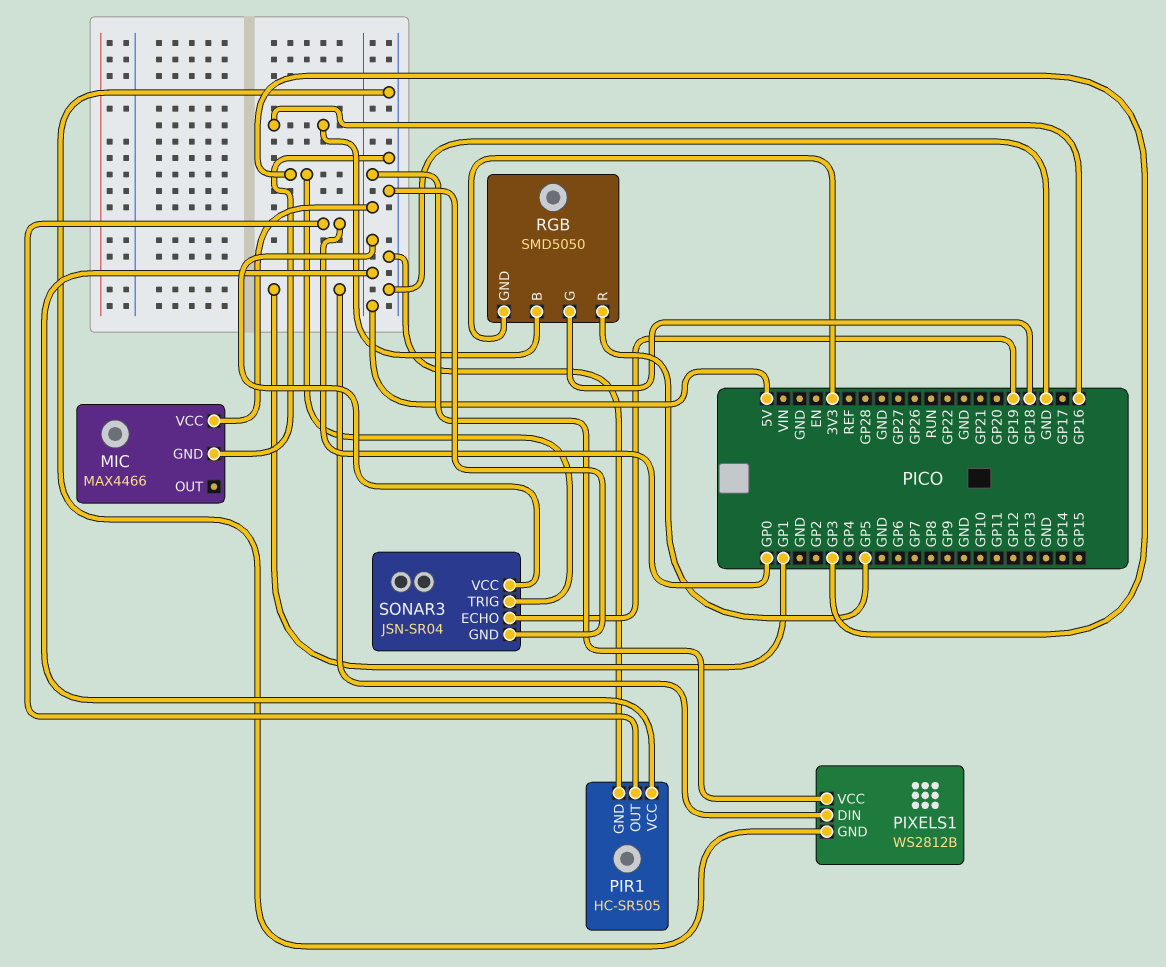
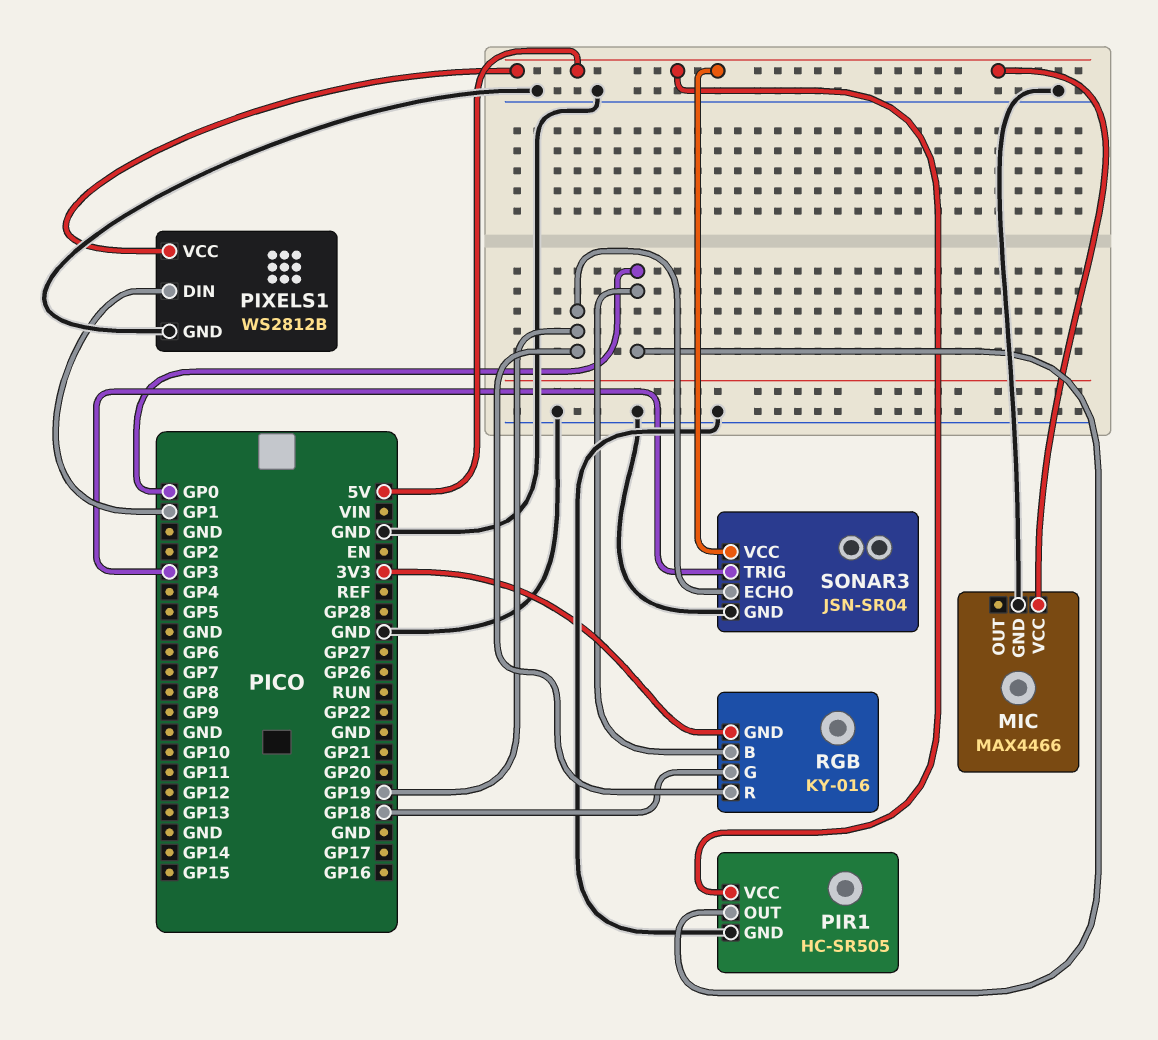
RGB: SMD5050 -> KY-016
RGB pin B: GP16 -> GP0
RGB pin R: GP5 -> GP19

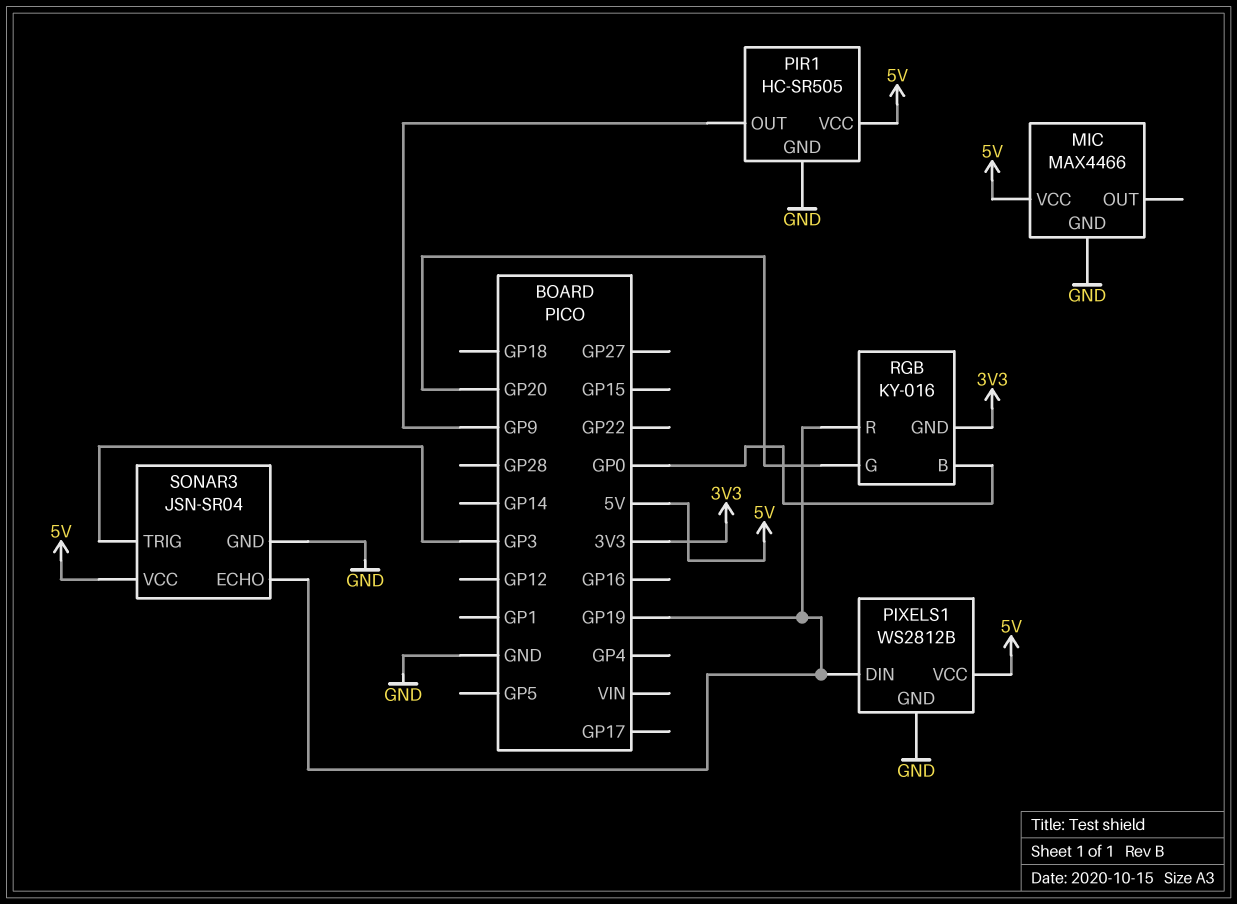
PIR1 pin OUT: GP0 -> GP9
PIXELS1 pin DIN: GP1 -> GP19
RGB pin G: GP18 -> GP20

